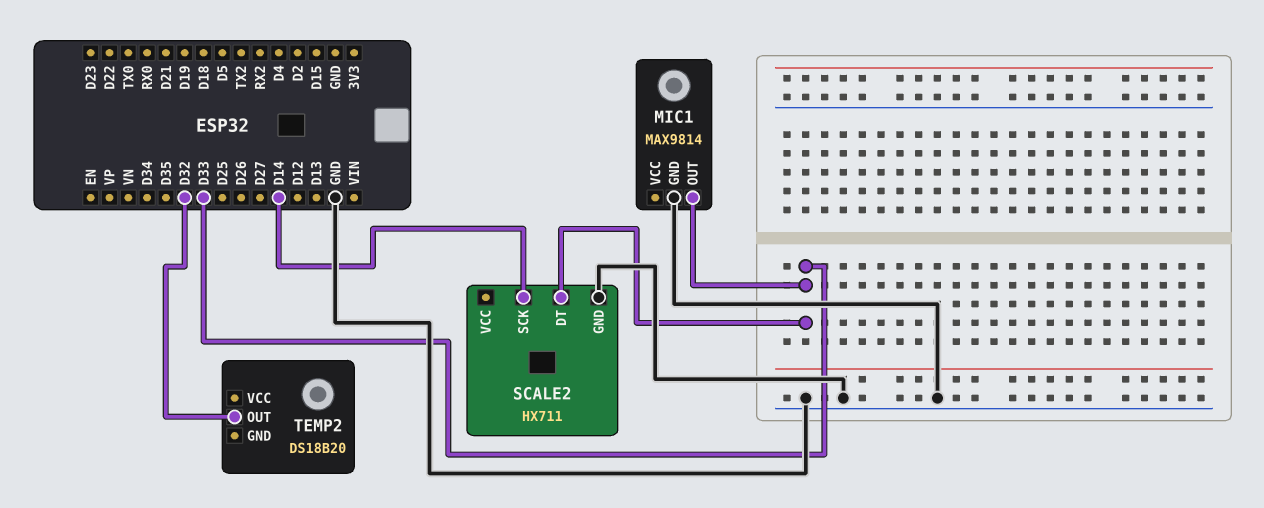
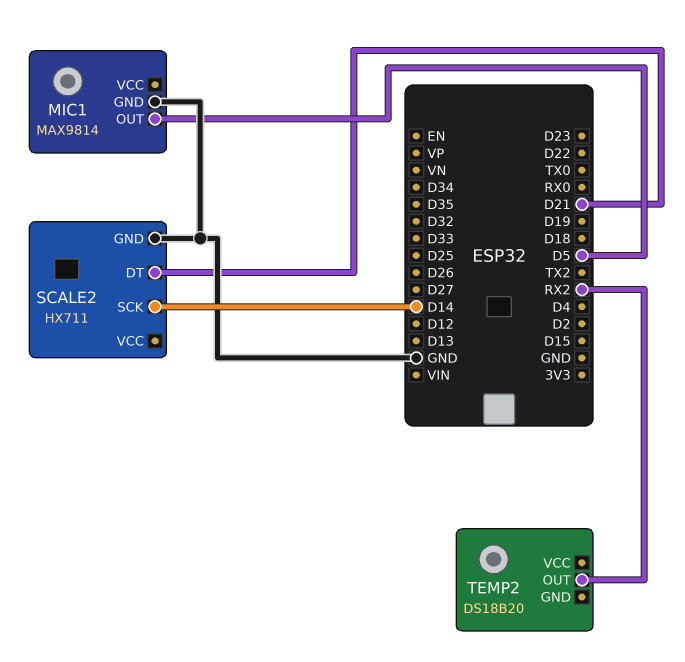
MIC1 pin OUT: D33 -> D5
SCALE2 pin DT: D33 -> D21
TEMP2 pin OUT: D32 -> RX2

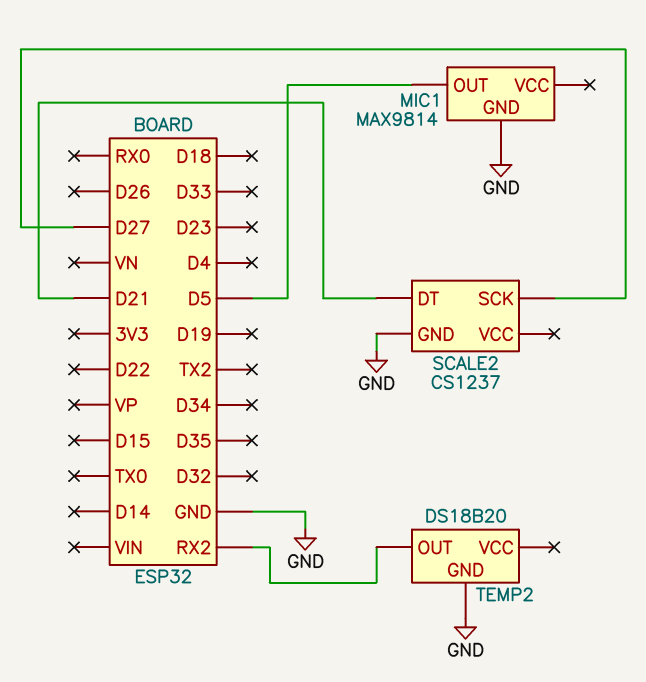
SCALE2: HX711 -> CS1237
SCALE2 pin SCK: D14 -> D27
TEMP2 pin GND: none -> GND

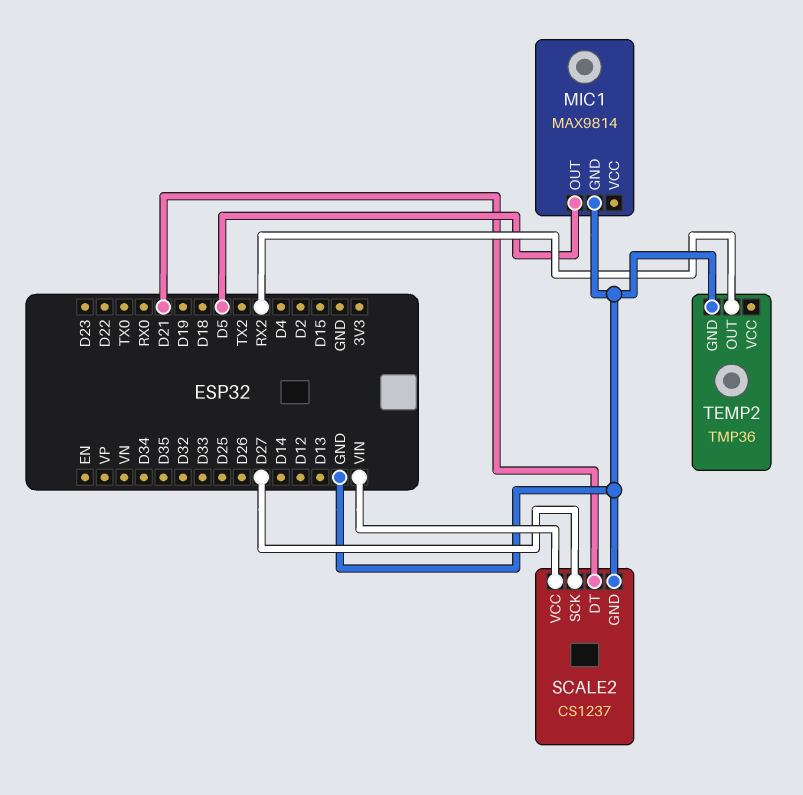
SCALE2 pin VCC: none -> VIN
TEMP2: DS18B20 -> TMP36

